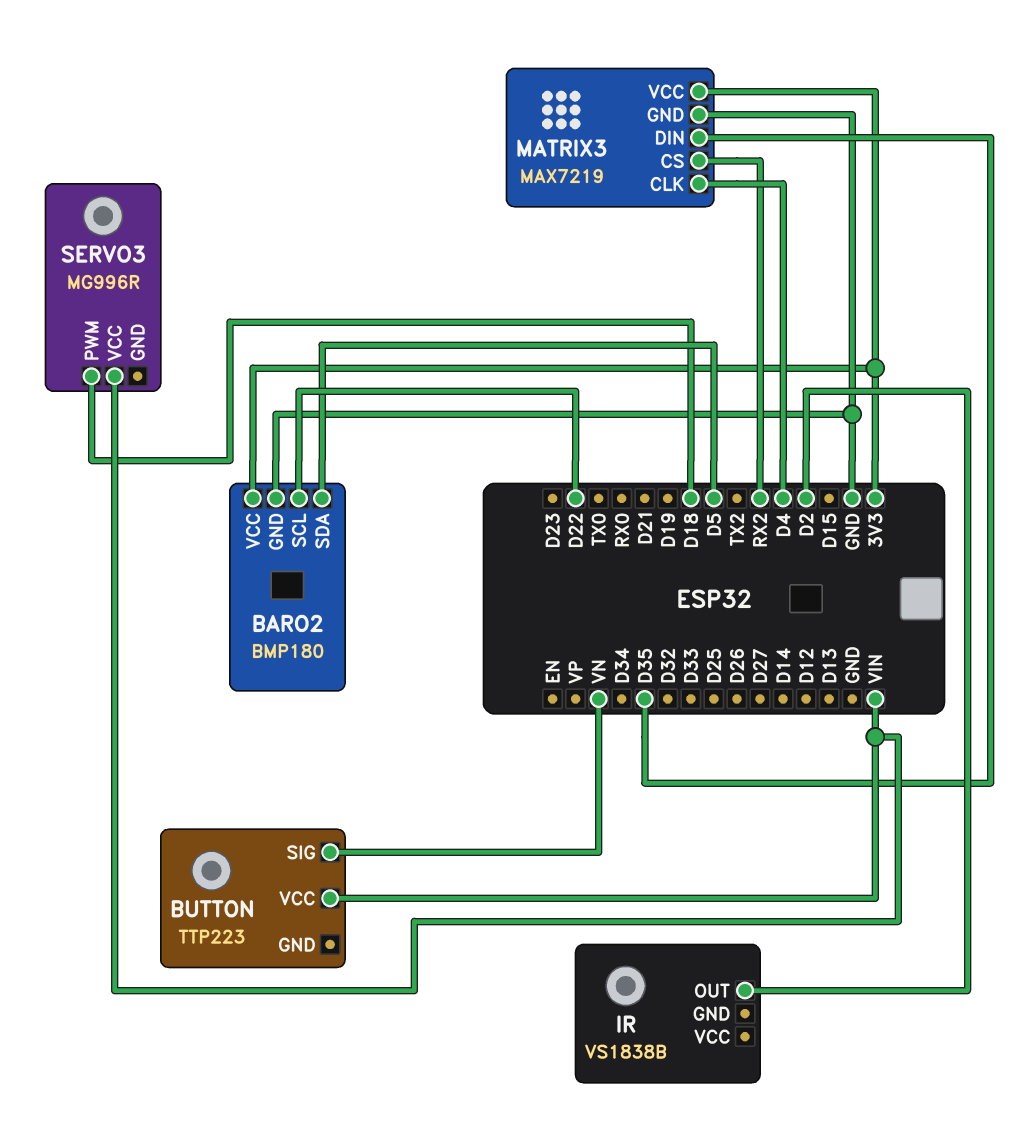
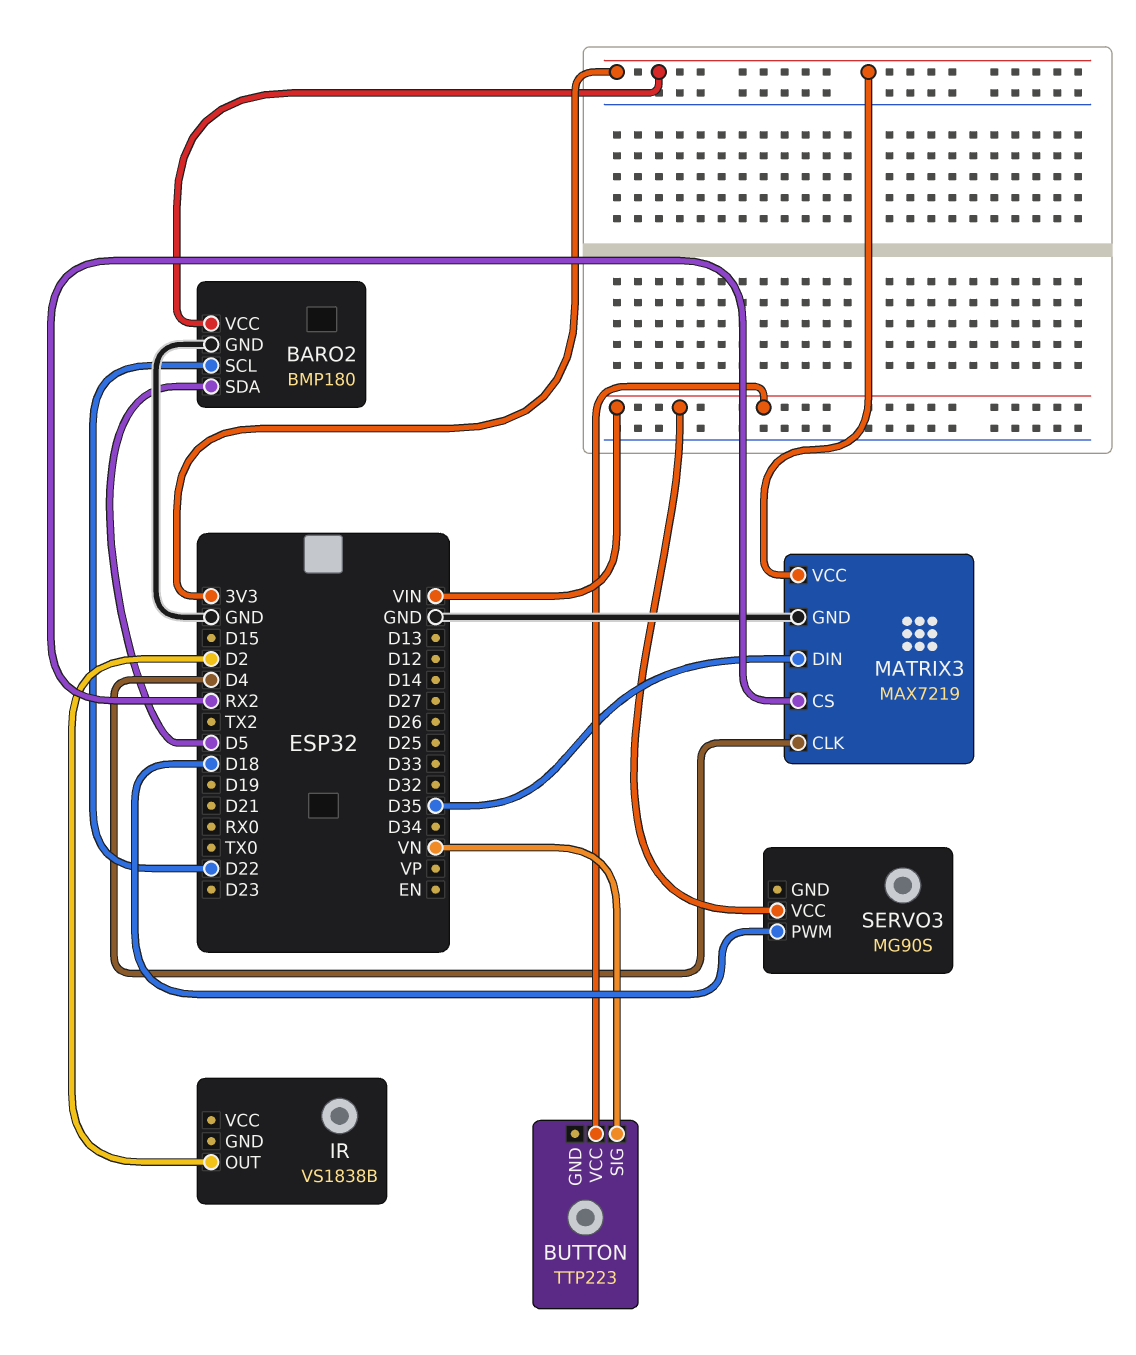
SERVO3: MG996R -> MG90S

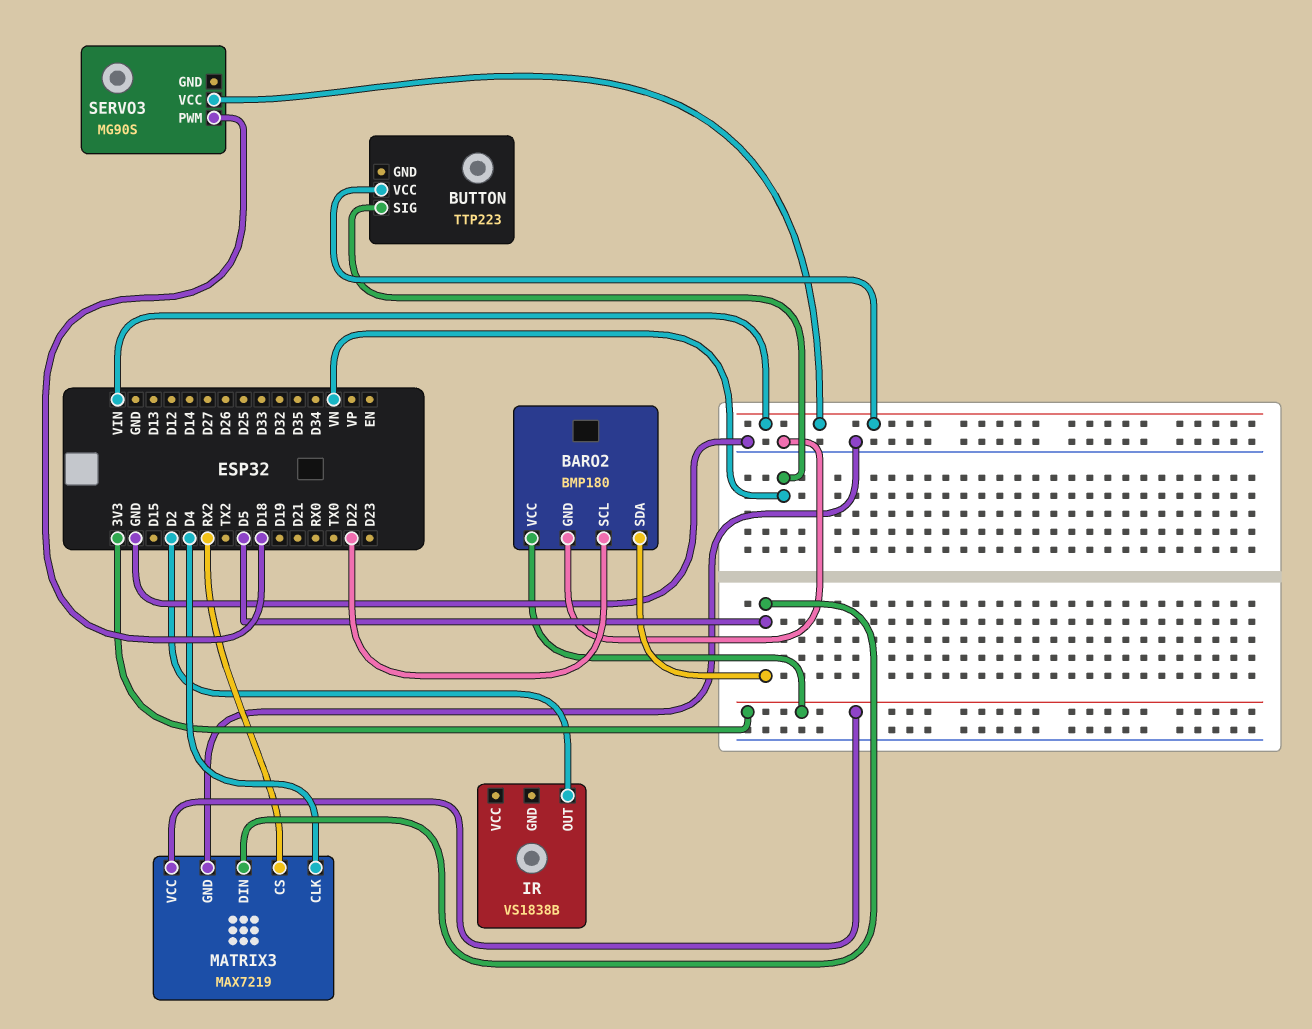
MATRIX3 pin DIN: D35 -> D5

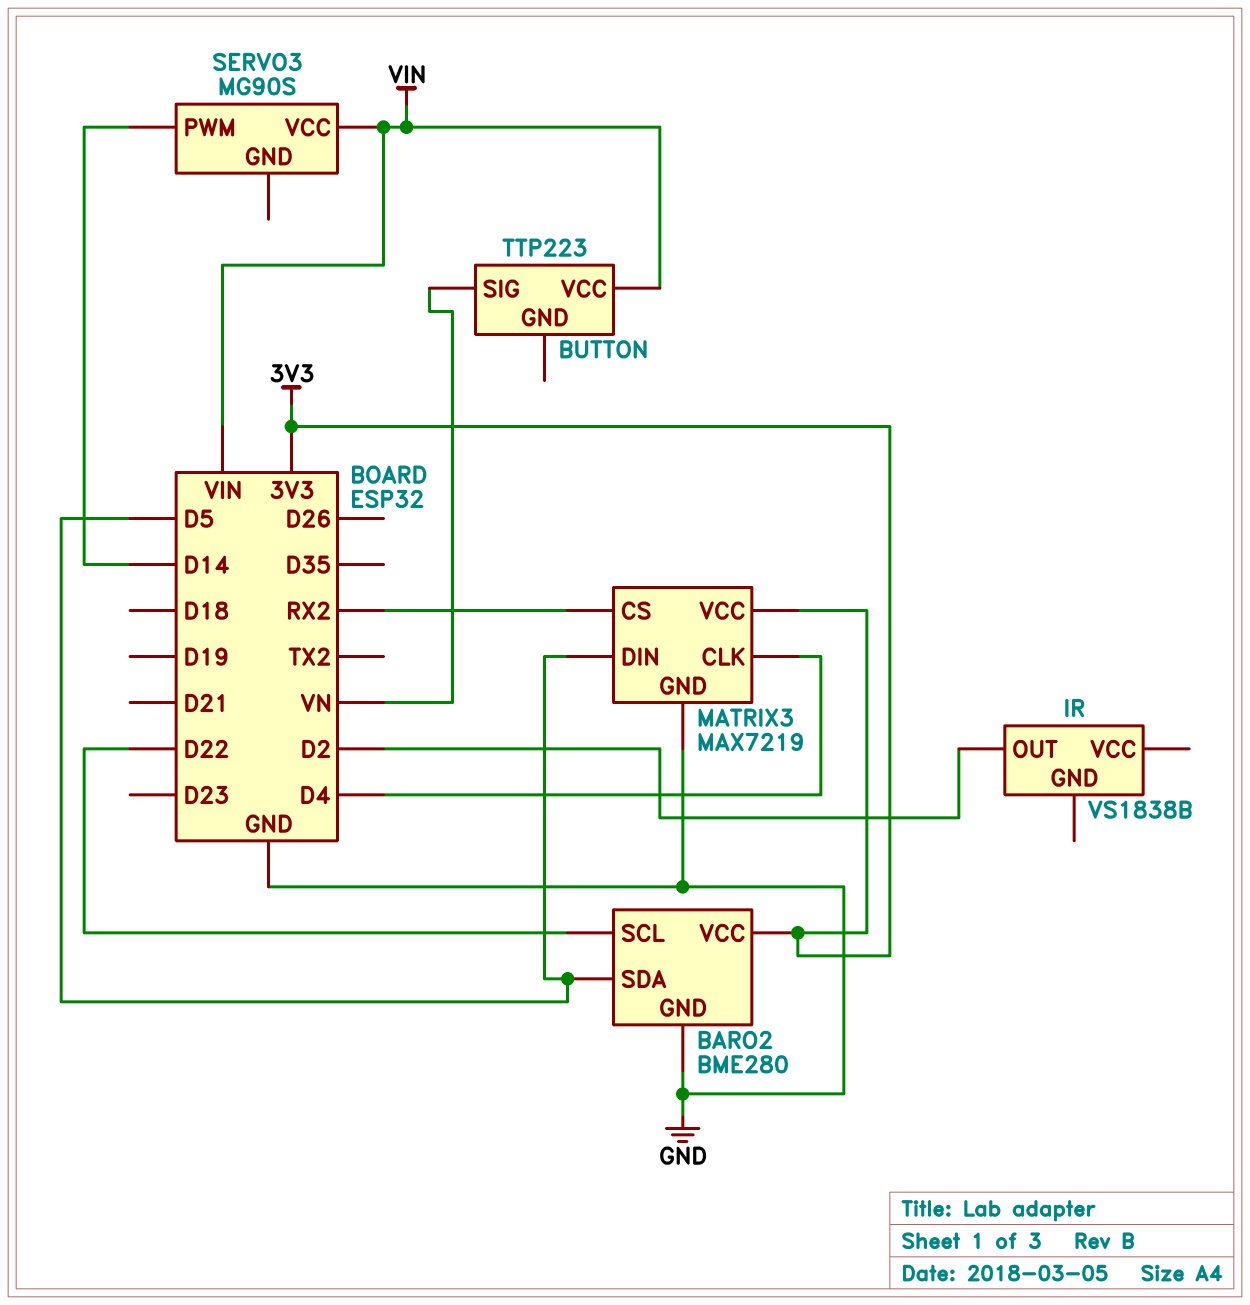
BARO2: BMP180 -> BME280
SERVO3 pin PWM: D18 -> D14

